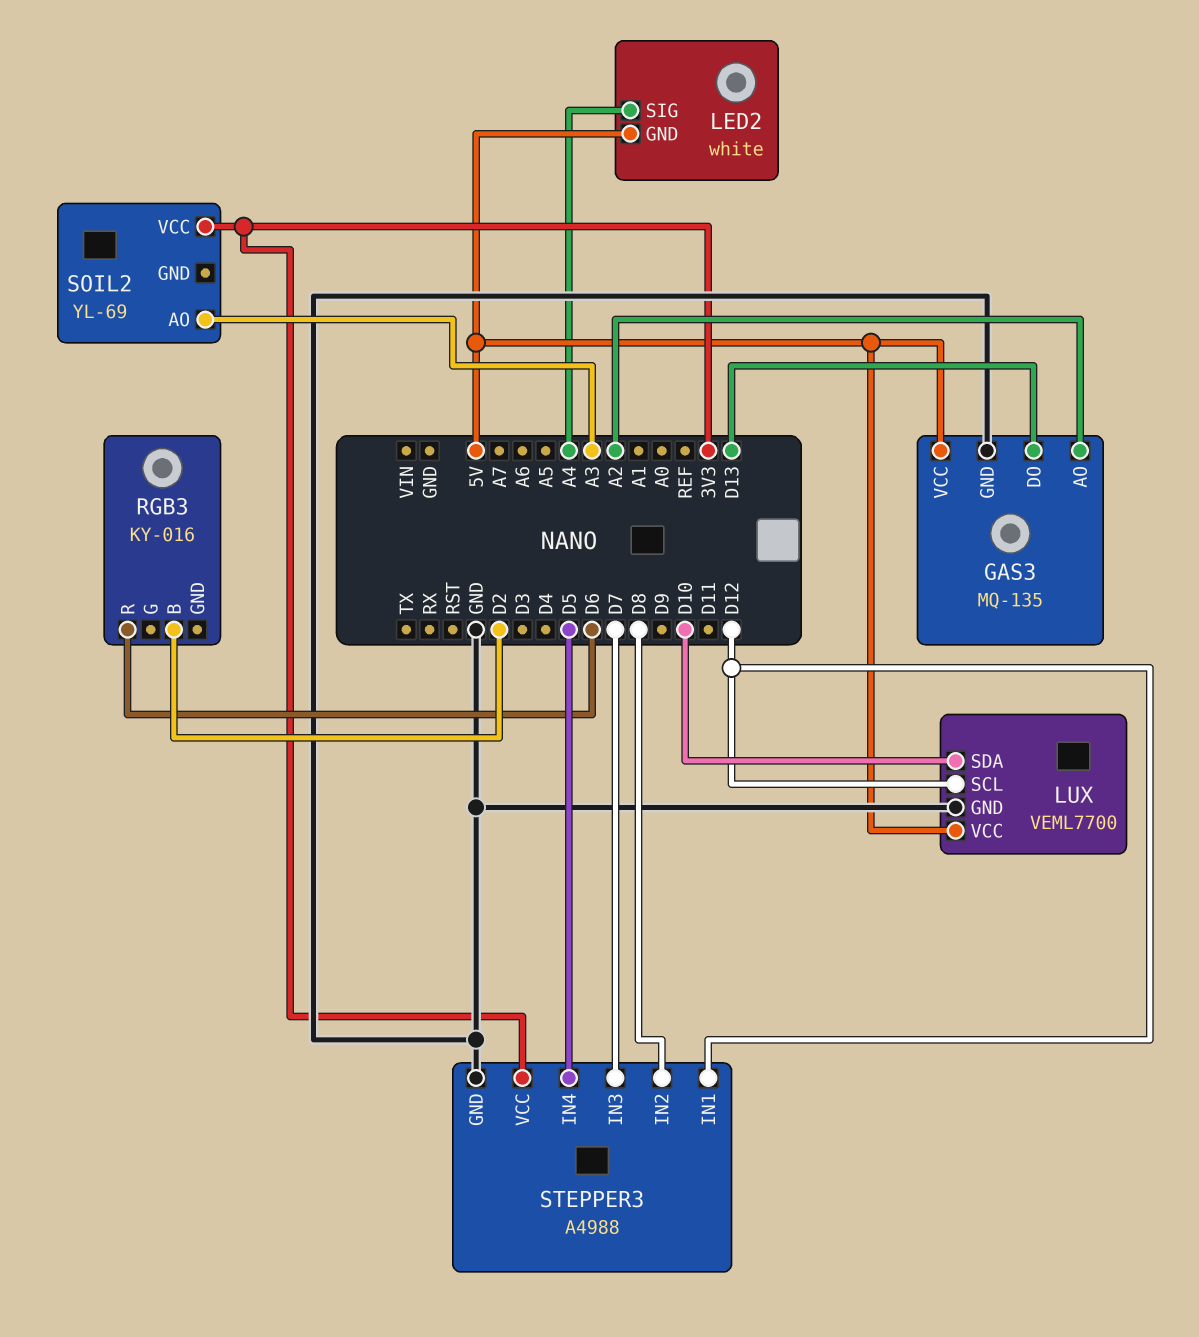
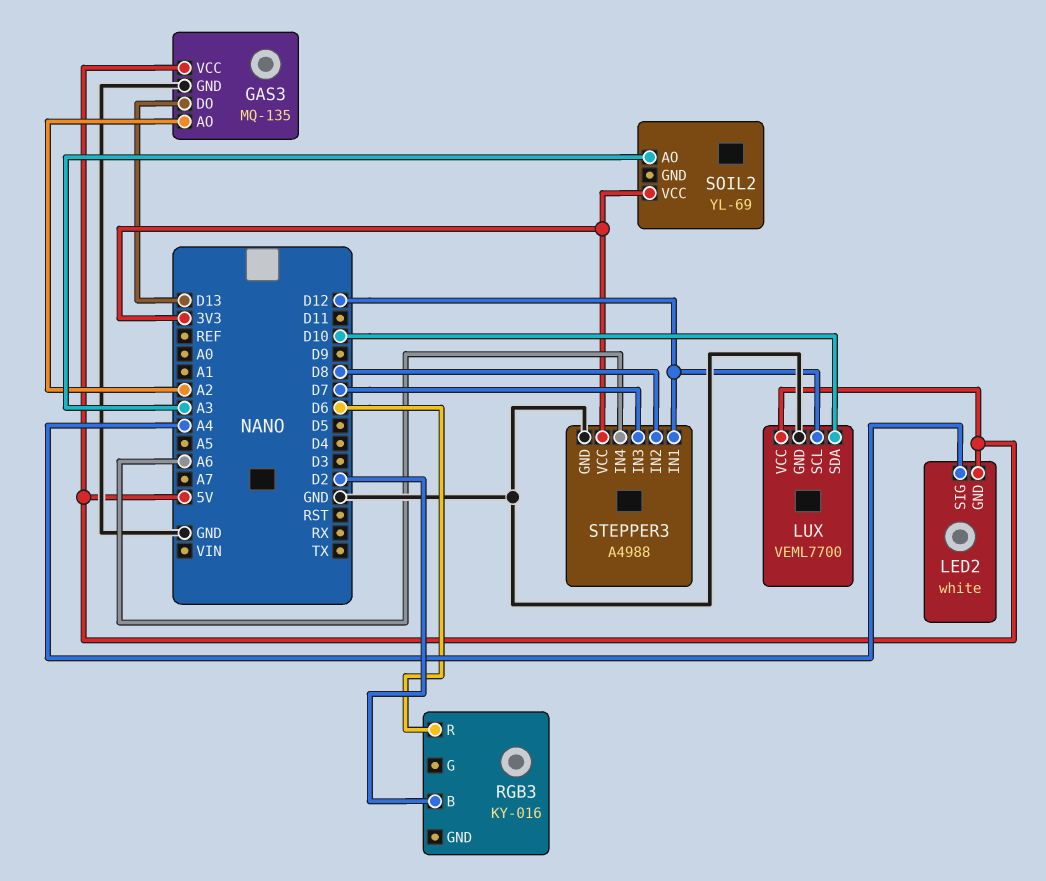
STEPPER3 pin IN4: D5 -> A6

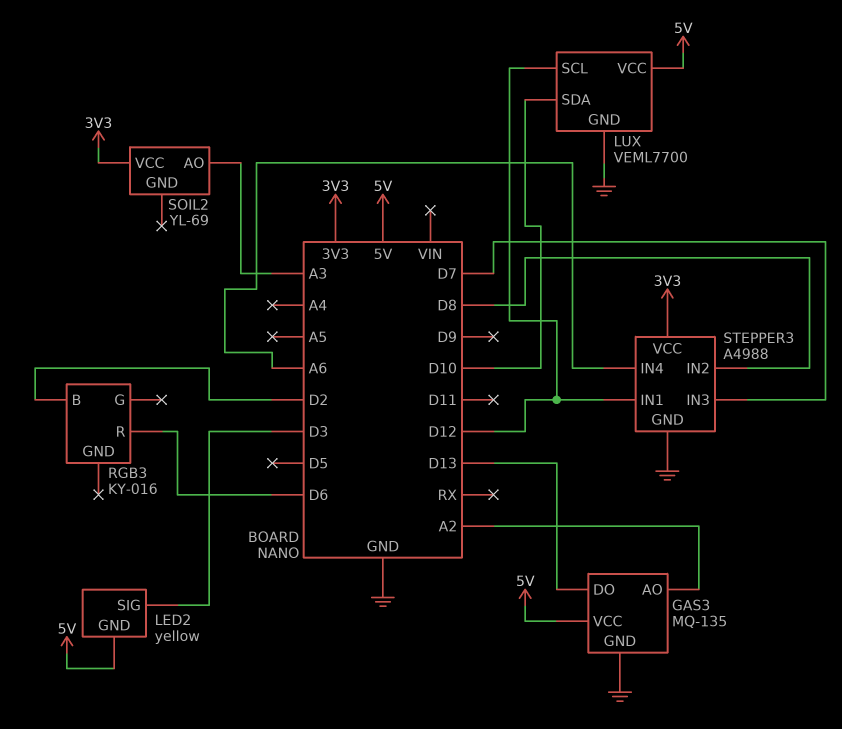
LED2: white -> yellow
LED2 pin SIG: A4 -> D3

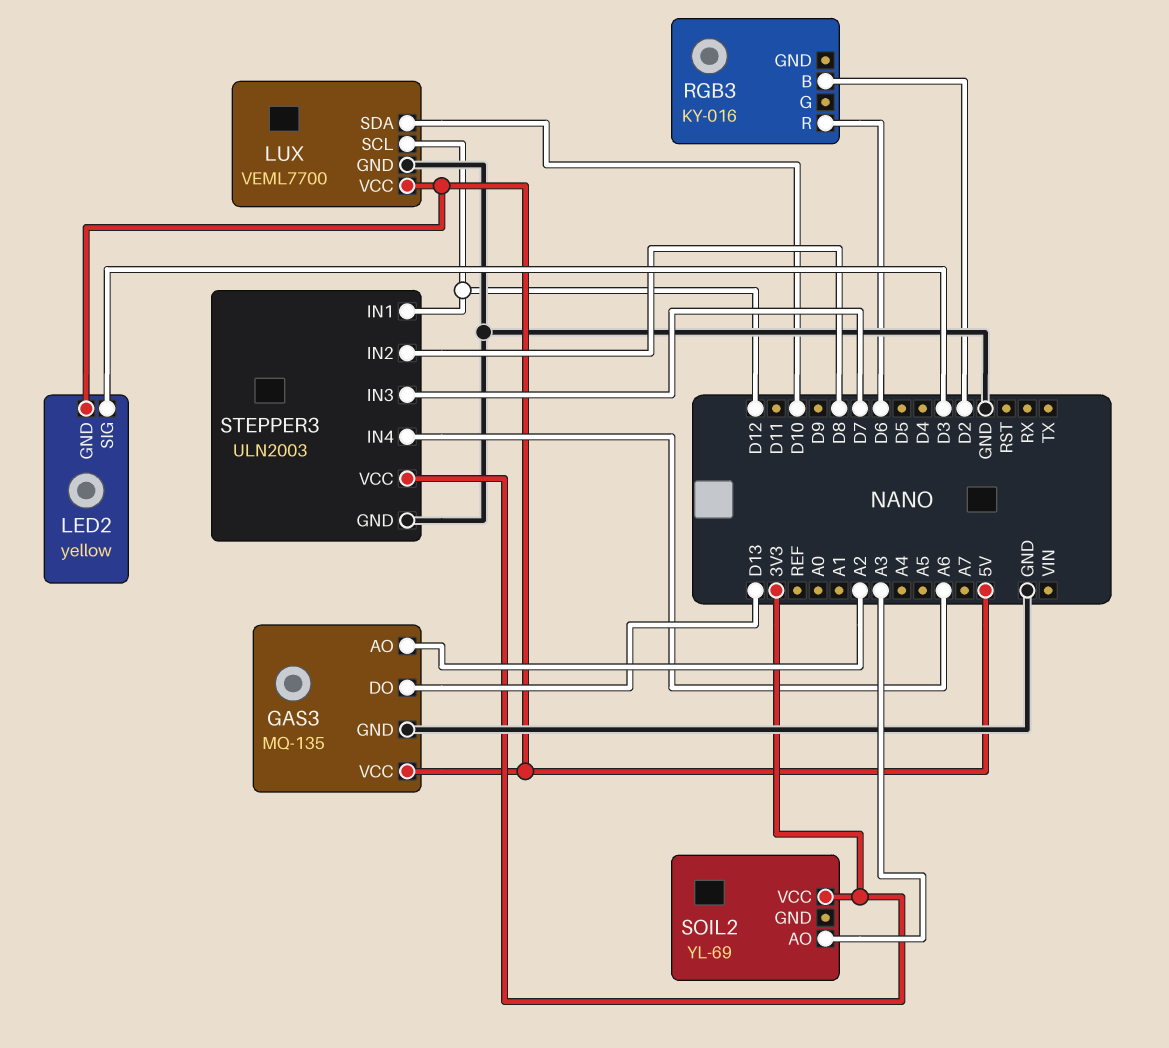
STEPPER3: A4988 -> ULN2003

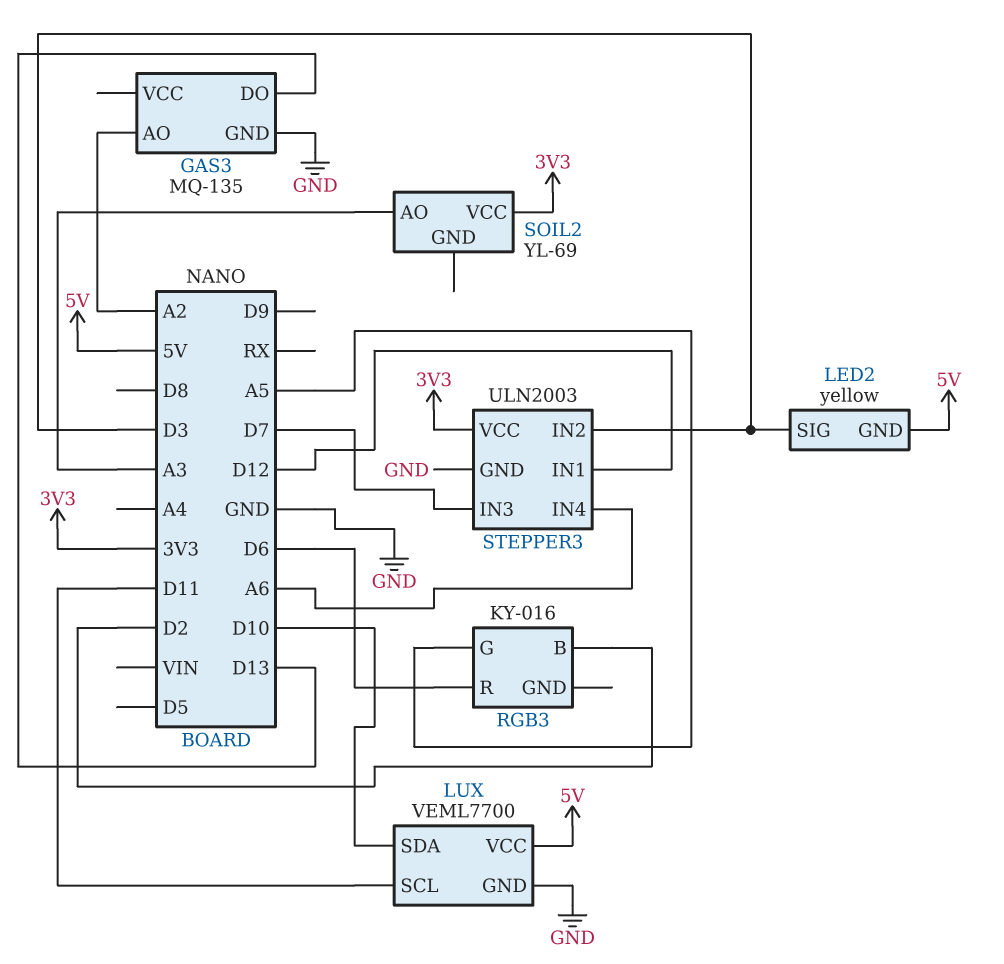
GAS3 pin VCC: 5V -> none
LUX pin SCL: D12 -> D11
RGB3 pin G: none -> A5
STEPPER3 pin IN2: D8 -> D3

